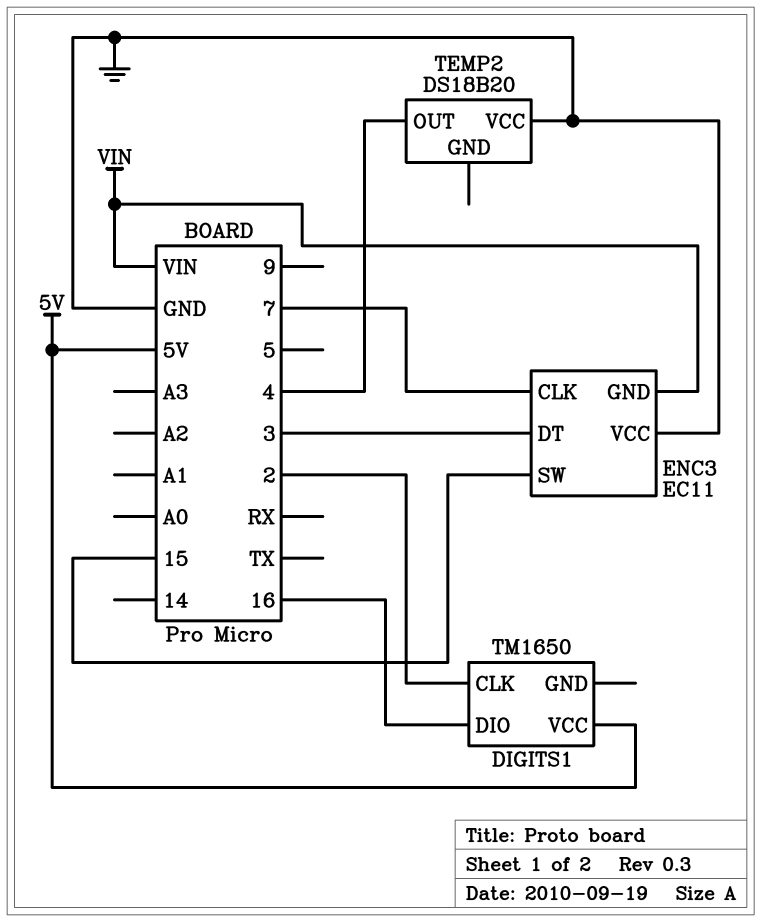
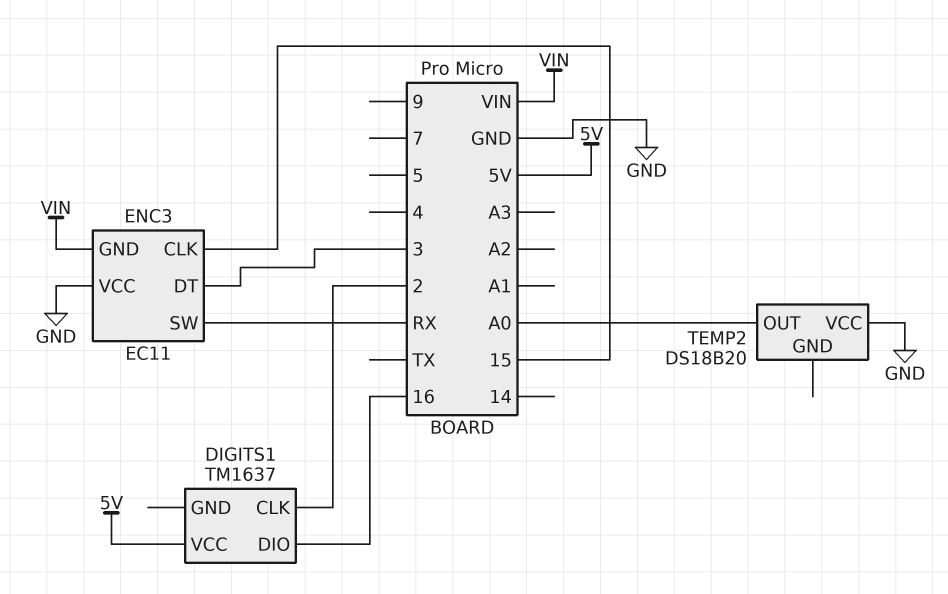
DIGITS1: TM1650 -> TM1637
ENC3 pin CLK: 7 -> 15
ENC3 pin SW: 15 -> RX
TEMP2 pin OUT: 4 -> A0

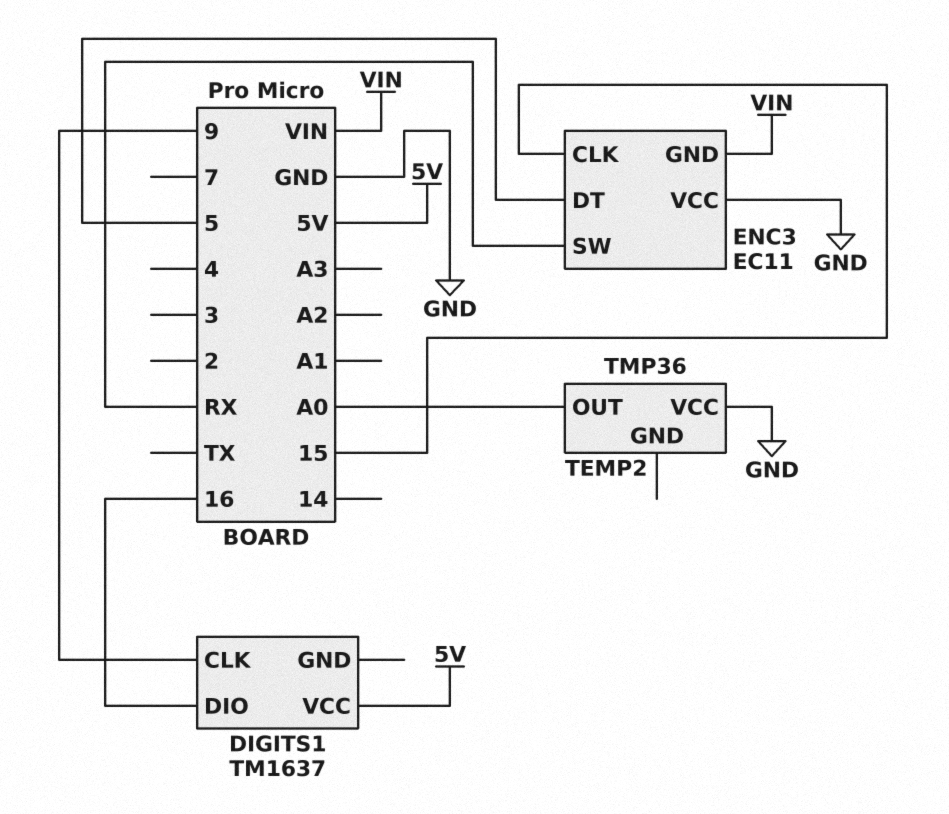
DIGITS1 pin CLK: 2 -> 9
ENC3 pin DT: 3 -> 5
TEMP2: DS18B20 -> TMP36

